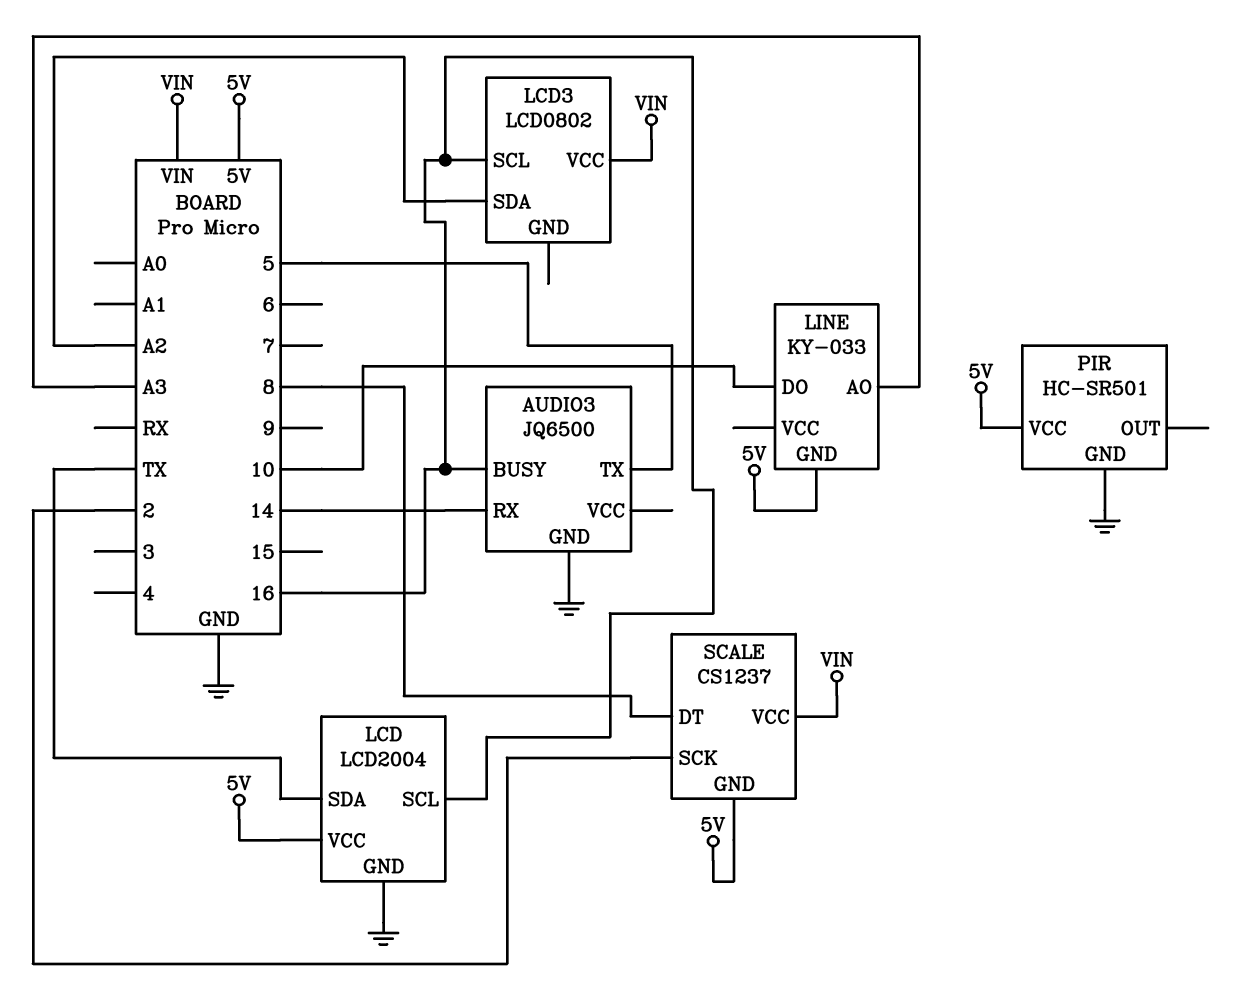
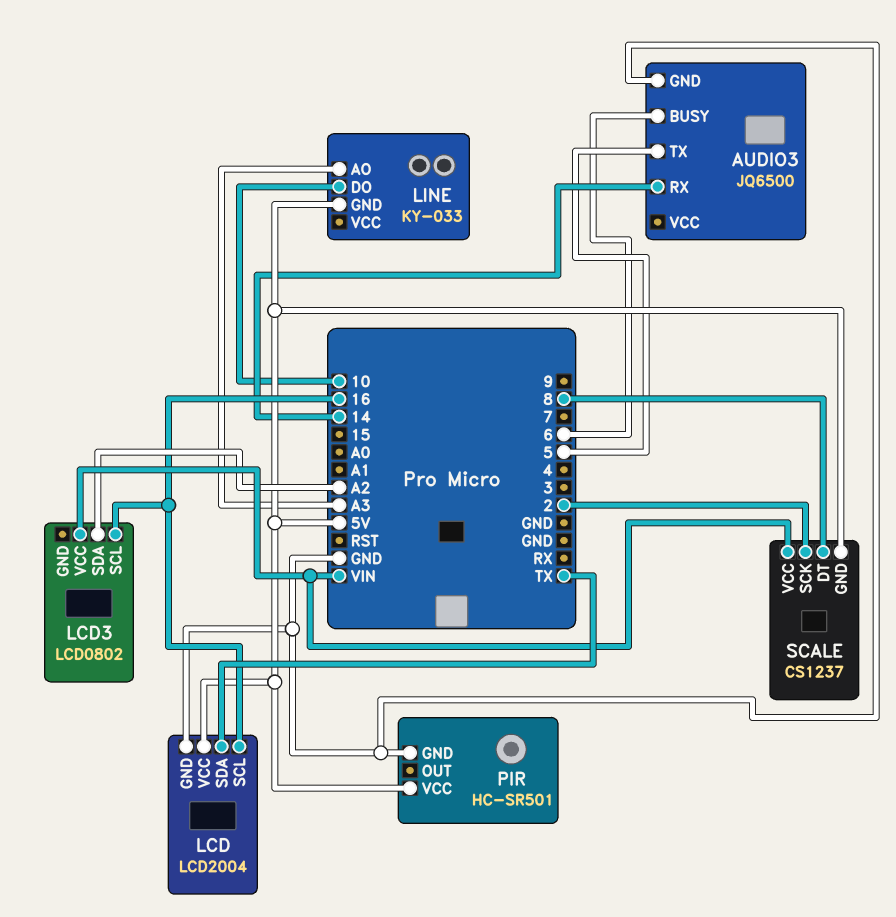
AUDIO3 pin BUSY: 16 -> 6

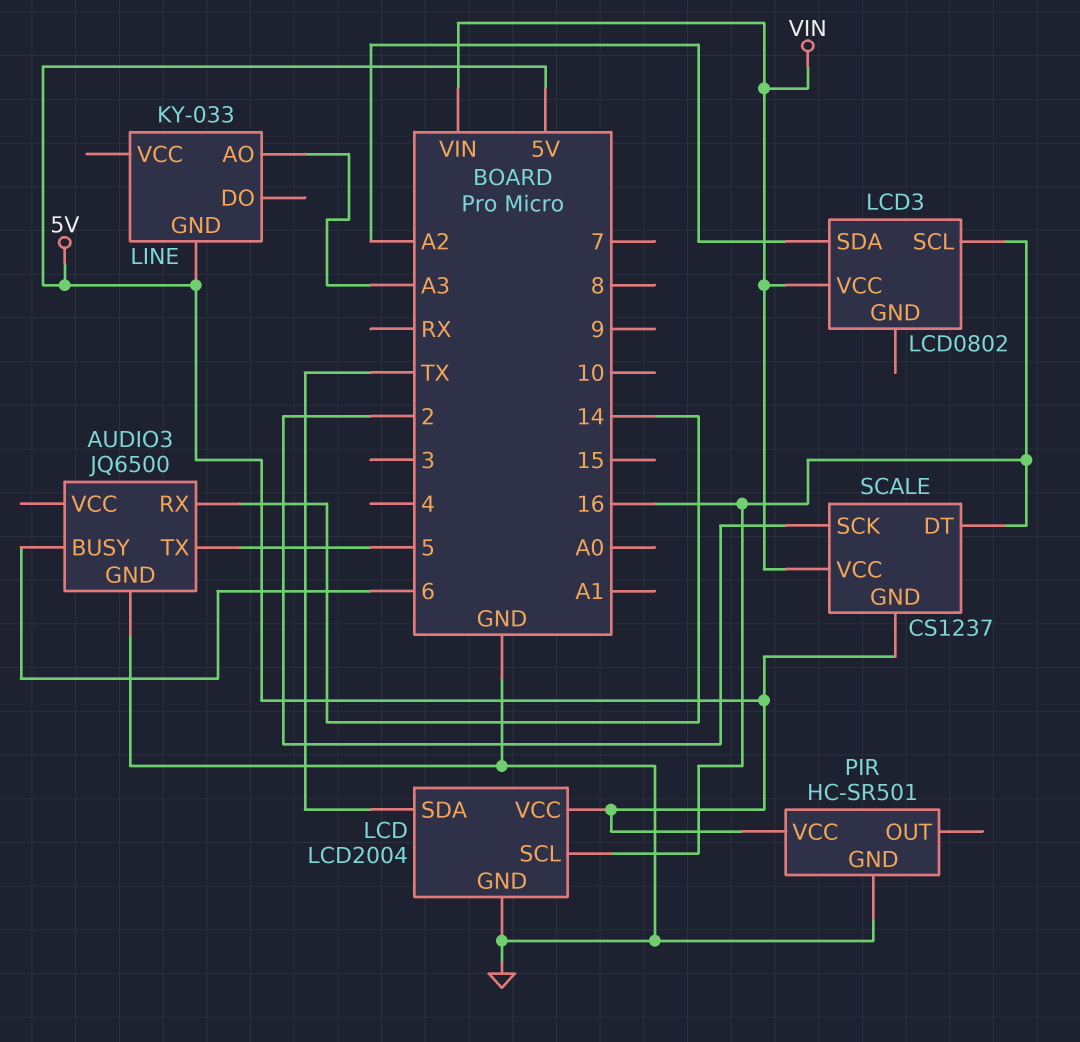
LINE pin DO: 10 -> none
SCALE pin DT: 8 -> 16

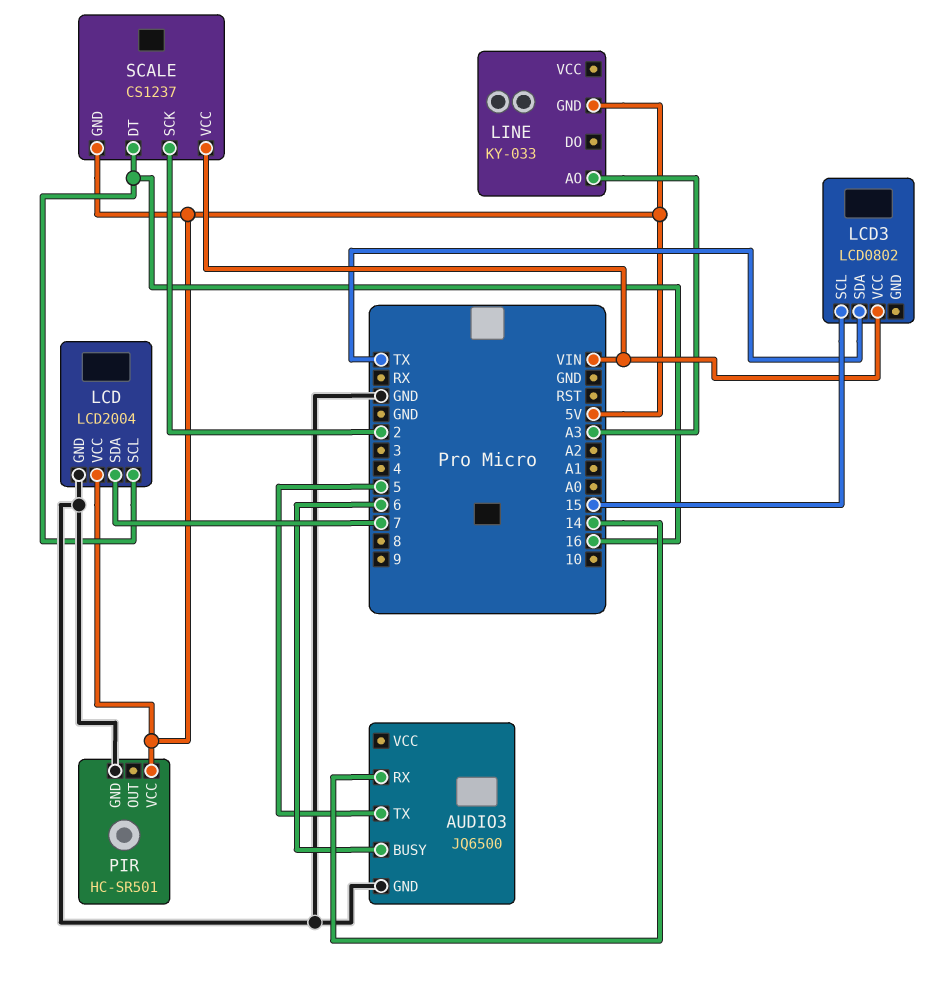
LCD pin SDA: TX -> 7
LCD3 pin SCL: 16 -> 15
LCD3 pin SDA: A2 -> TX

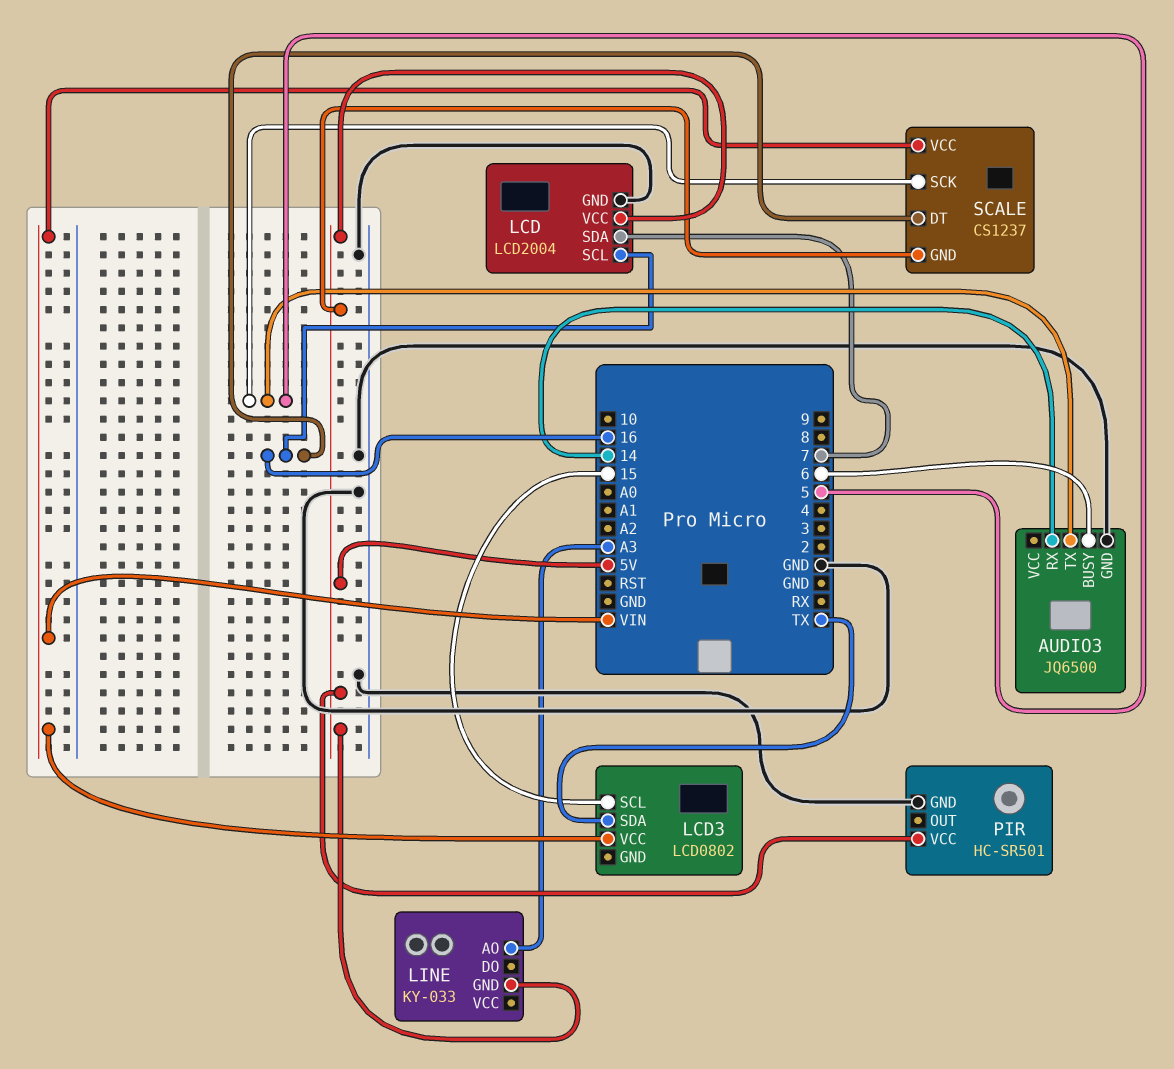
SCALE pin SCK: 2 -> 5

